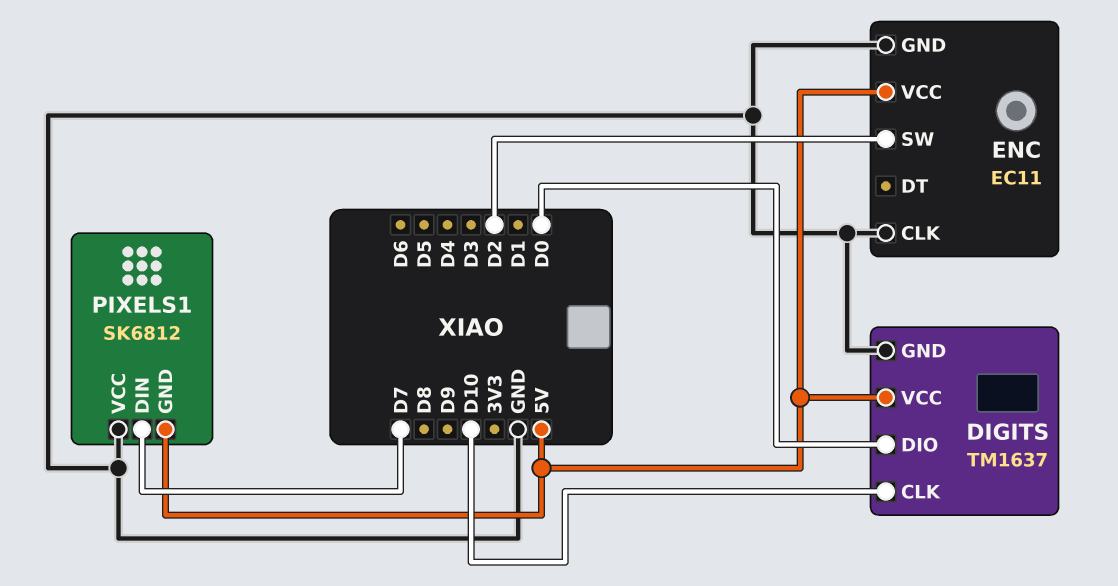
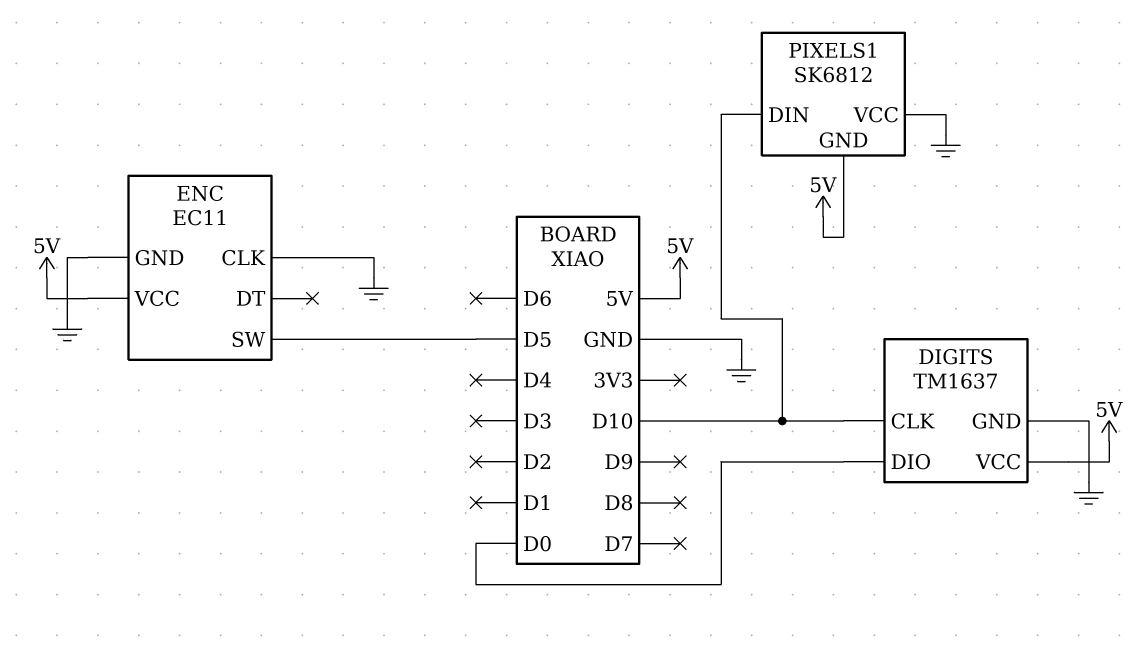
ENC pin SW: D2 -> D5
PIXELS1 pin DIN: D7 -> D10

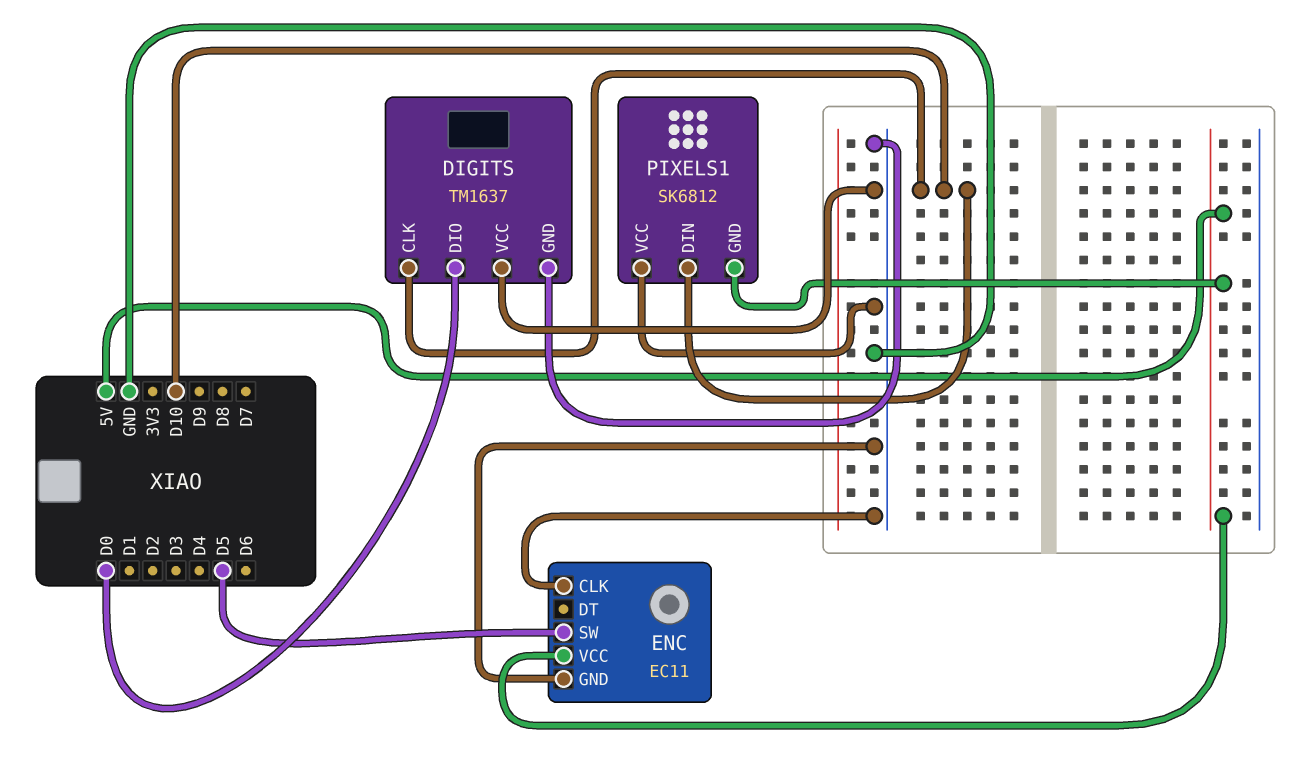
DIGITS pin VCC: 5V -> GND

